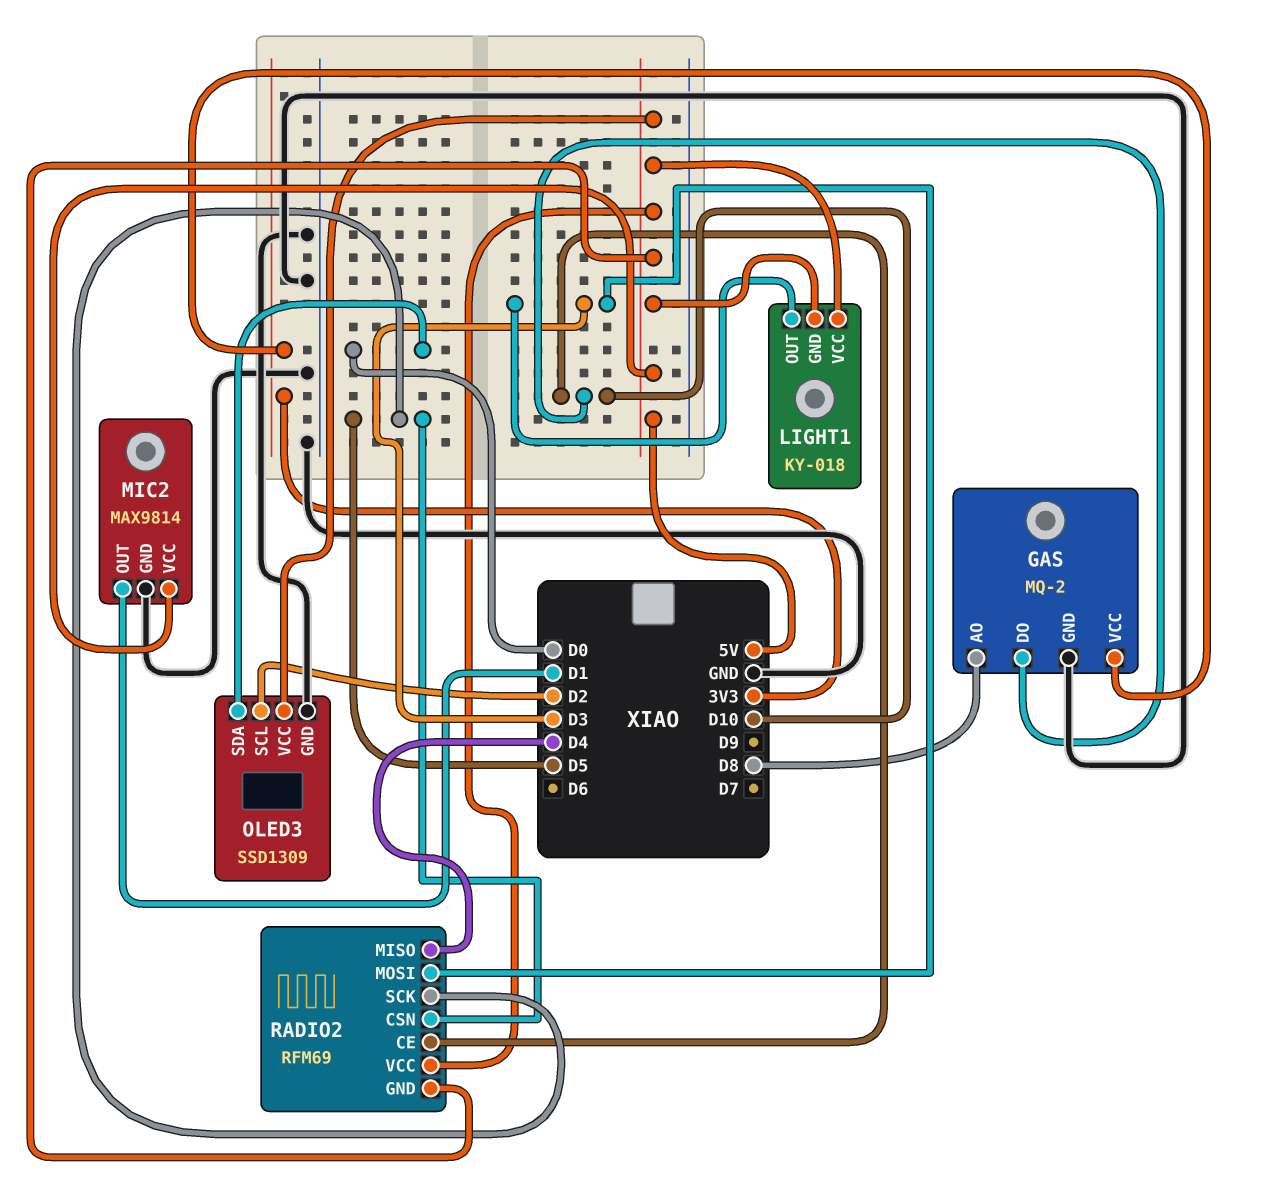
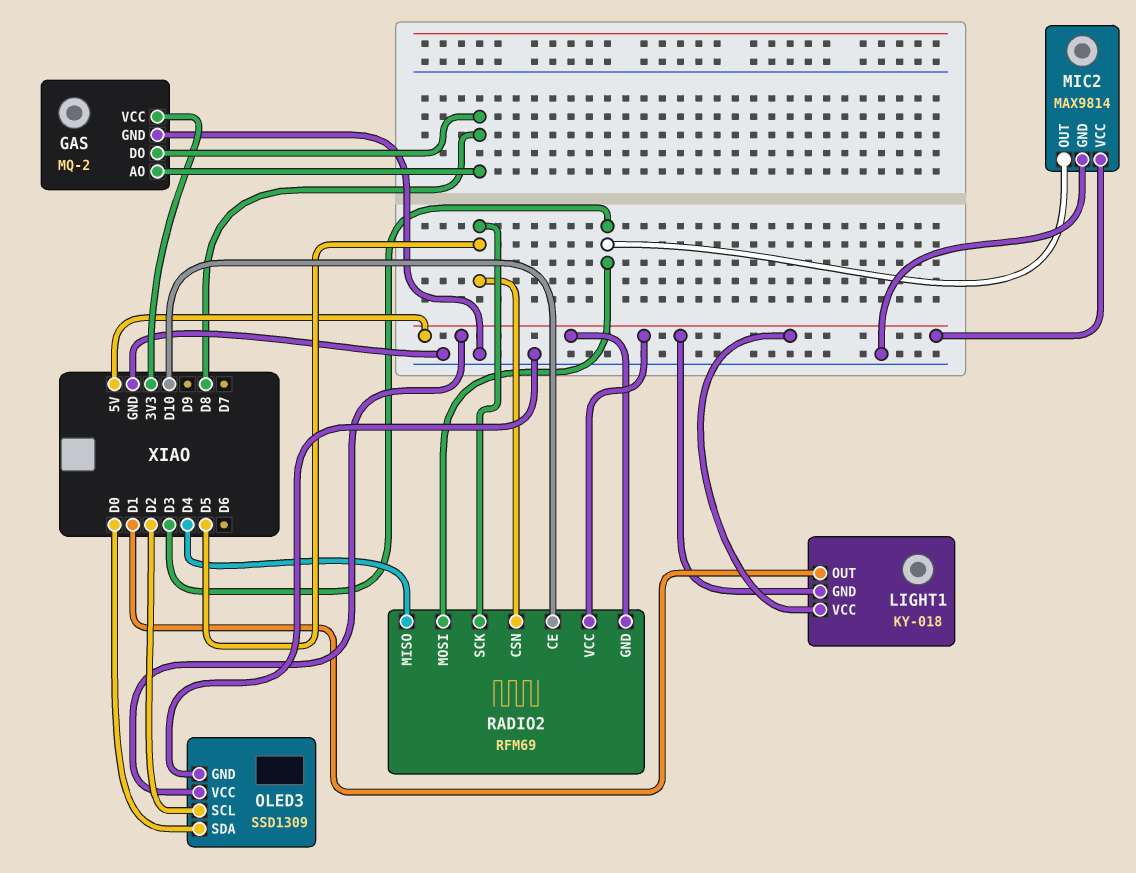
GAS pin DO: D10 -> D8
LIGHT1 pin OUT: D3 -> D1
MIC2 pin OUT: D1 -> D3

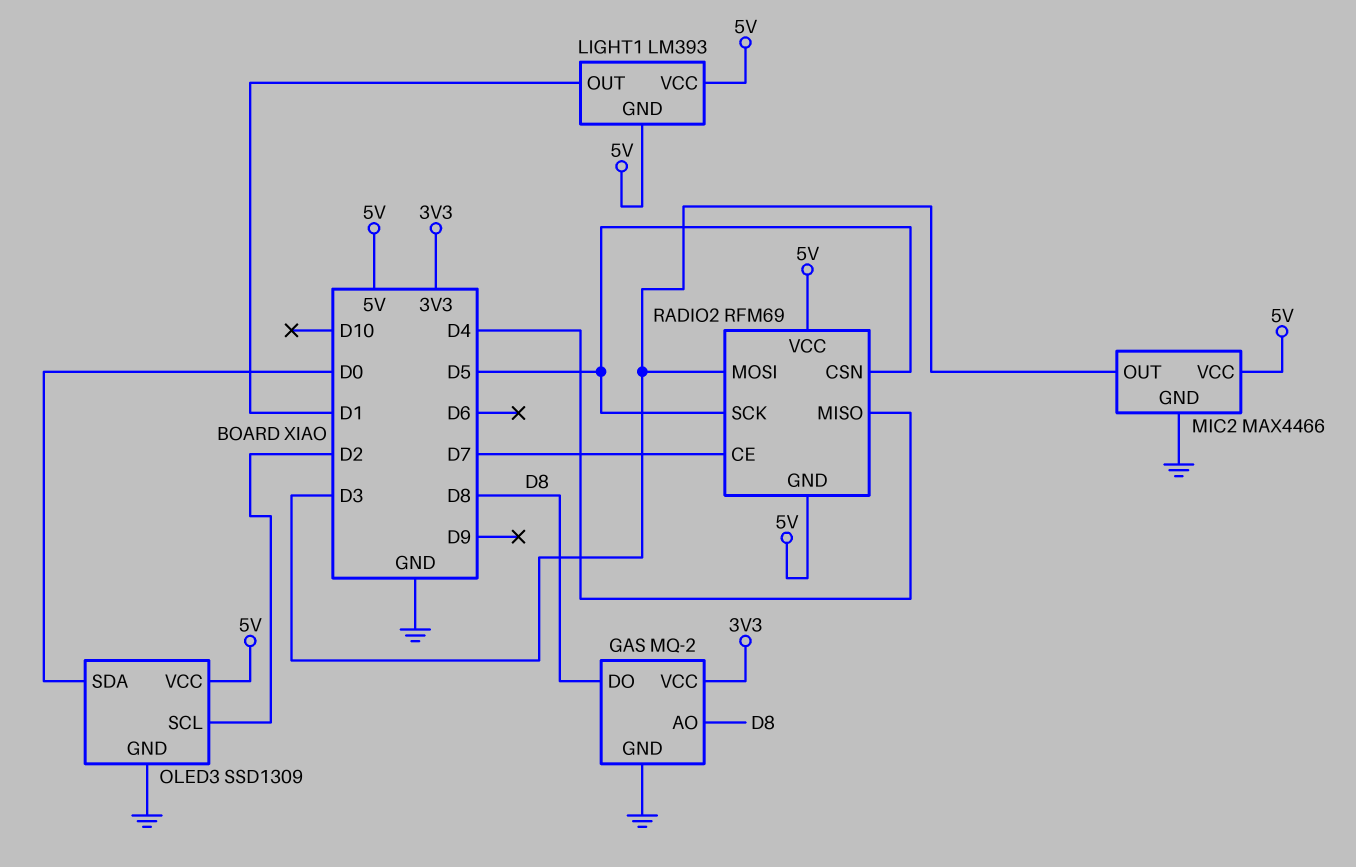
LIGHT1: KY-018 -> LM393
MIC2: MAX9814 -> MAX4466
RADIO2 pin CE: D10 -> D7

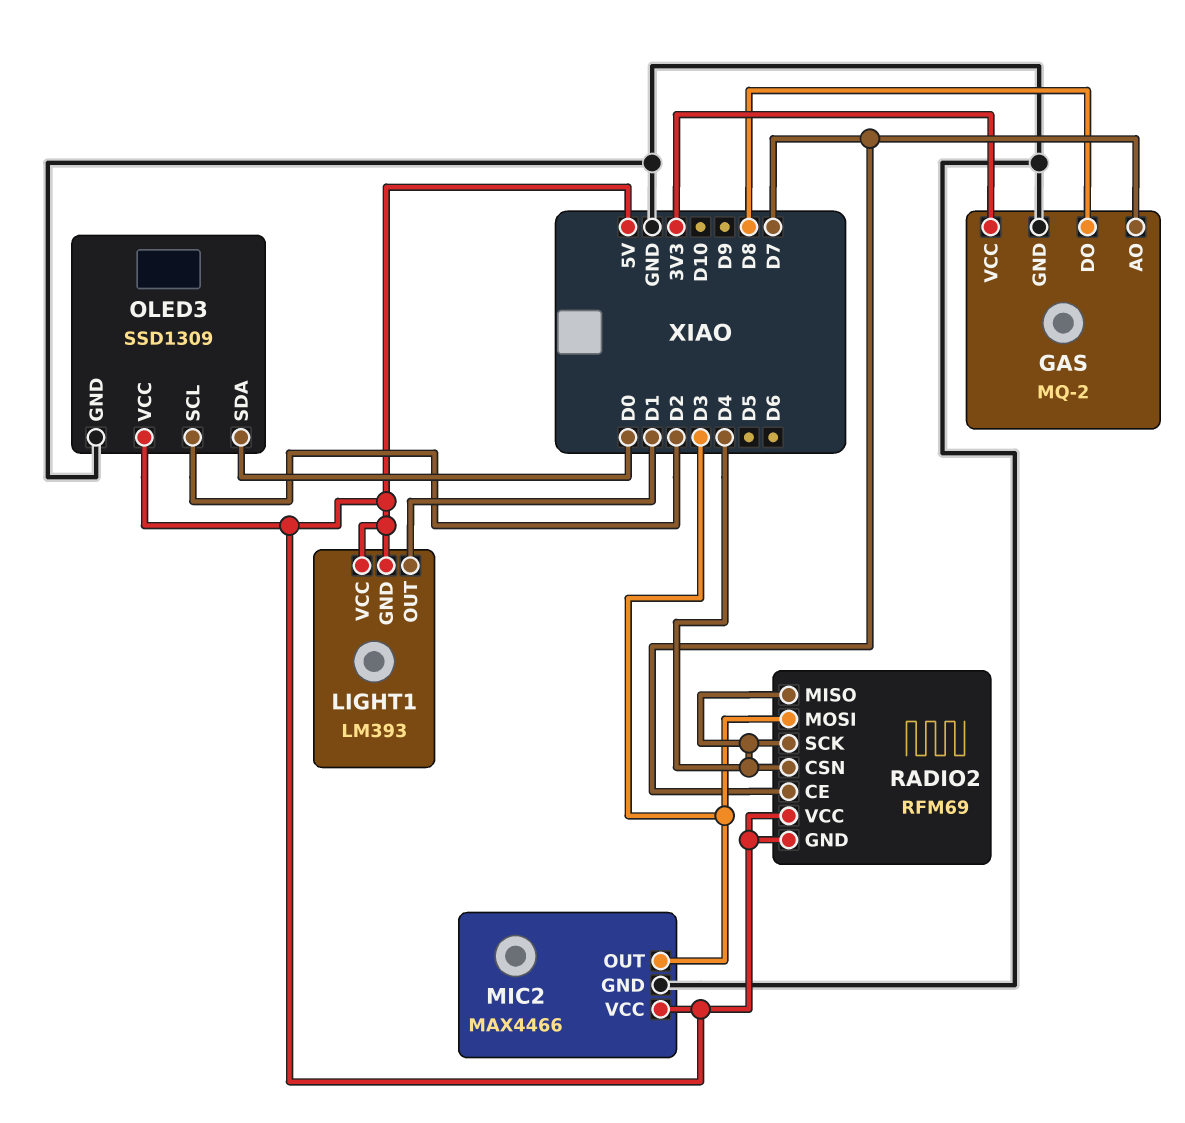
GAS pin AO: D8 -> D7
RADIO2 pin CSN: D5 -> D4
RADIO2 pin SCK: D5 -> D4

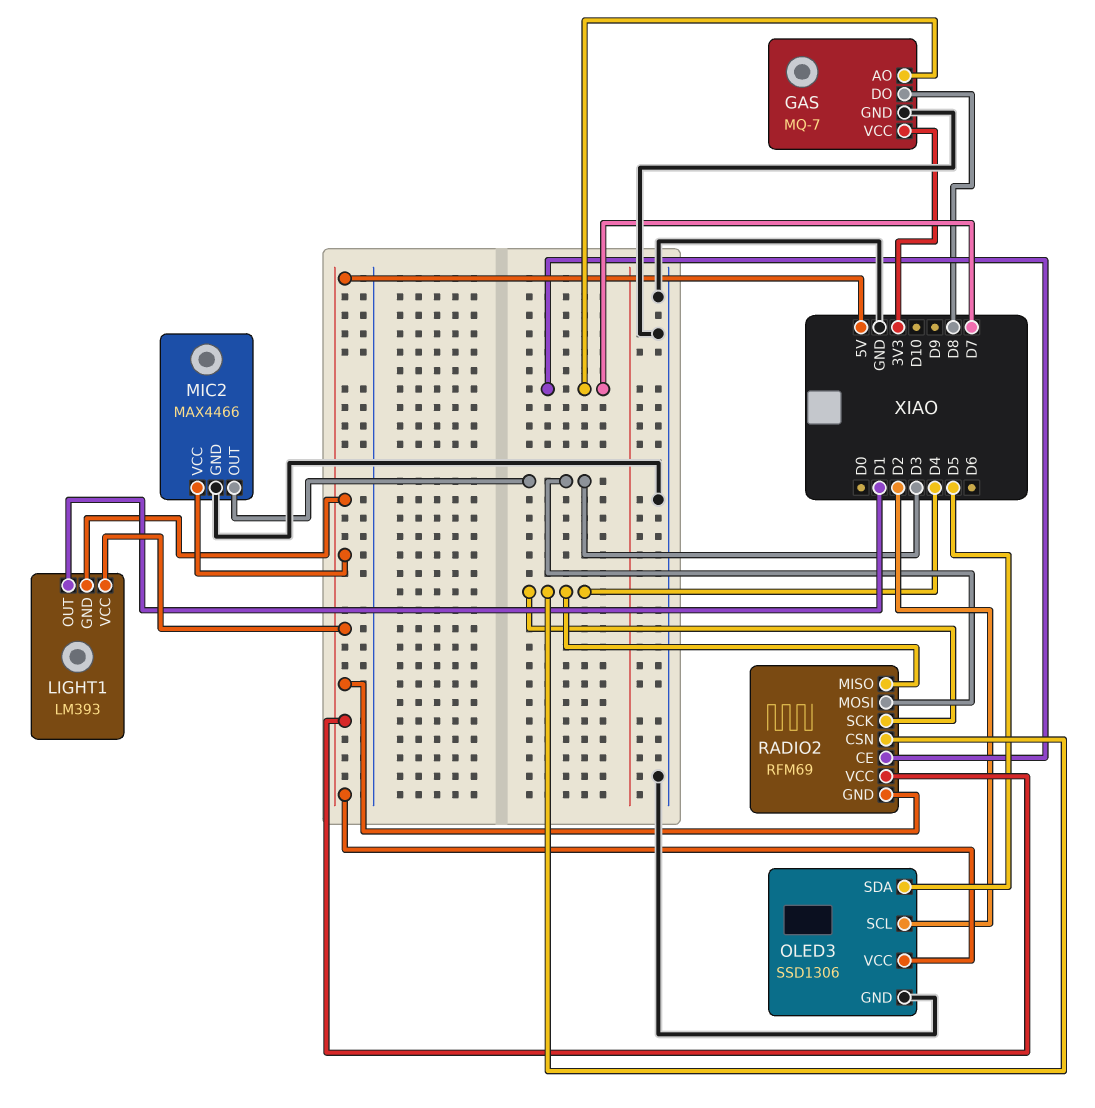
GAS: MQ-2 -> MQ-7
OLED3: SSD1309 -> SSD1306
OLED3 pin SDA: D0 -> D5

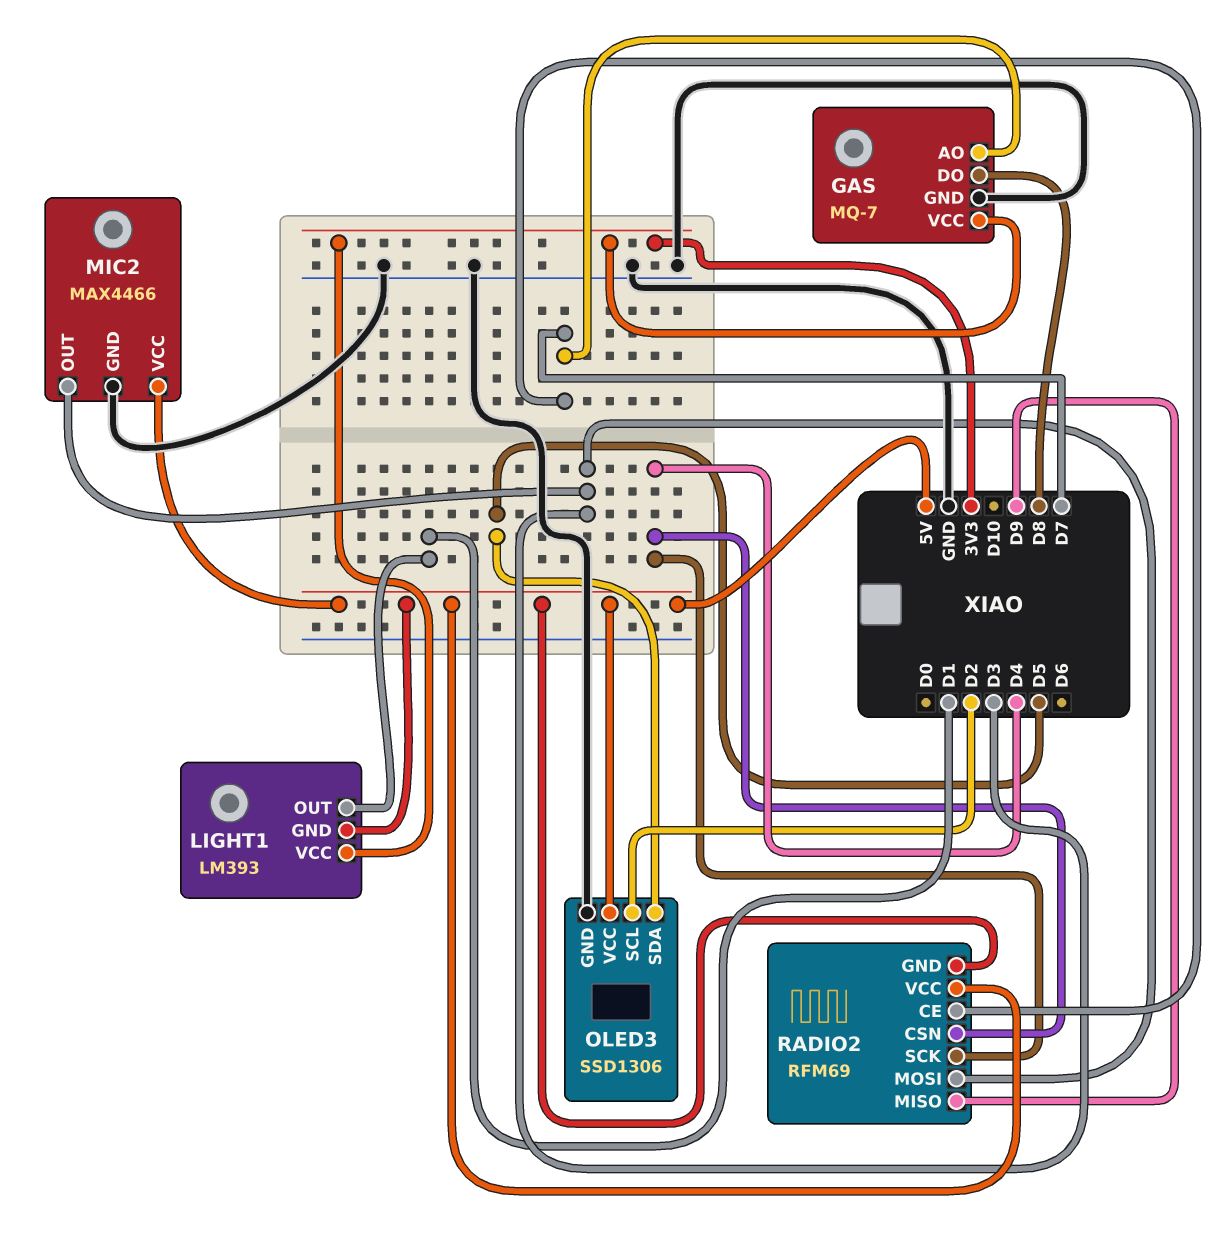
LIGHT1 pin VCC: 5V -> 3V3
RADIO2 pin MISO: D4 -> D9

